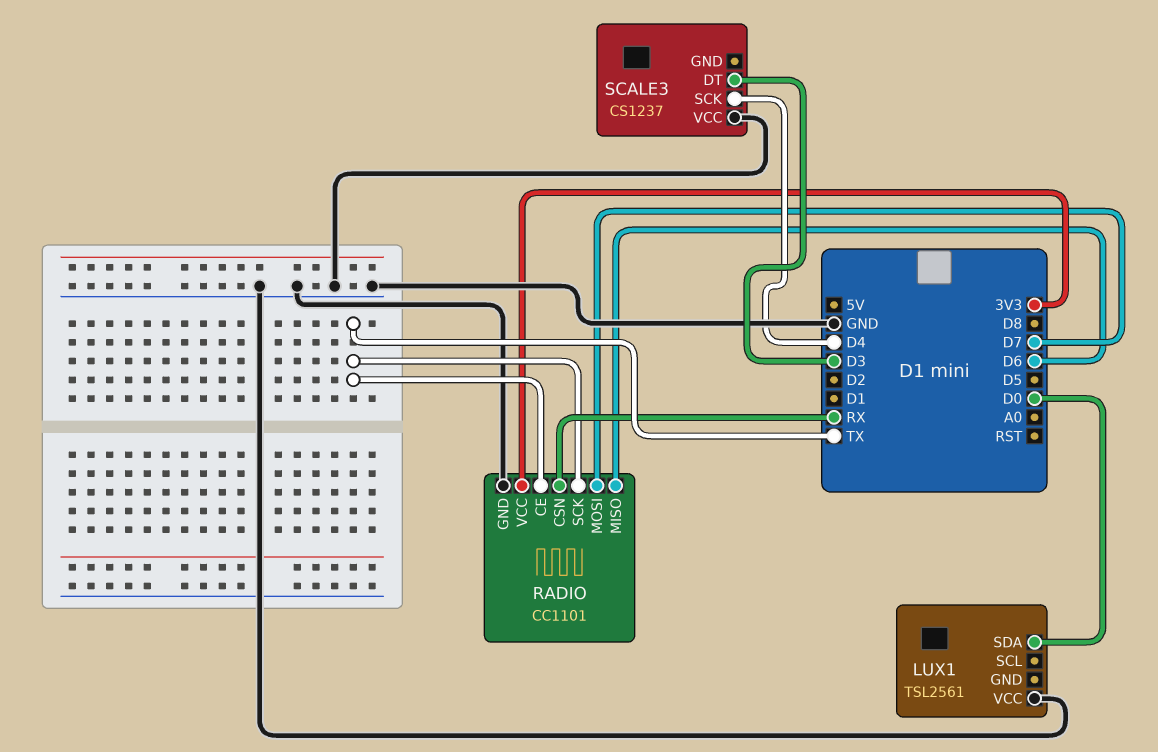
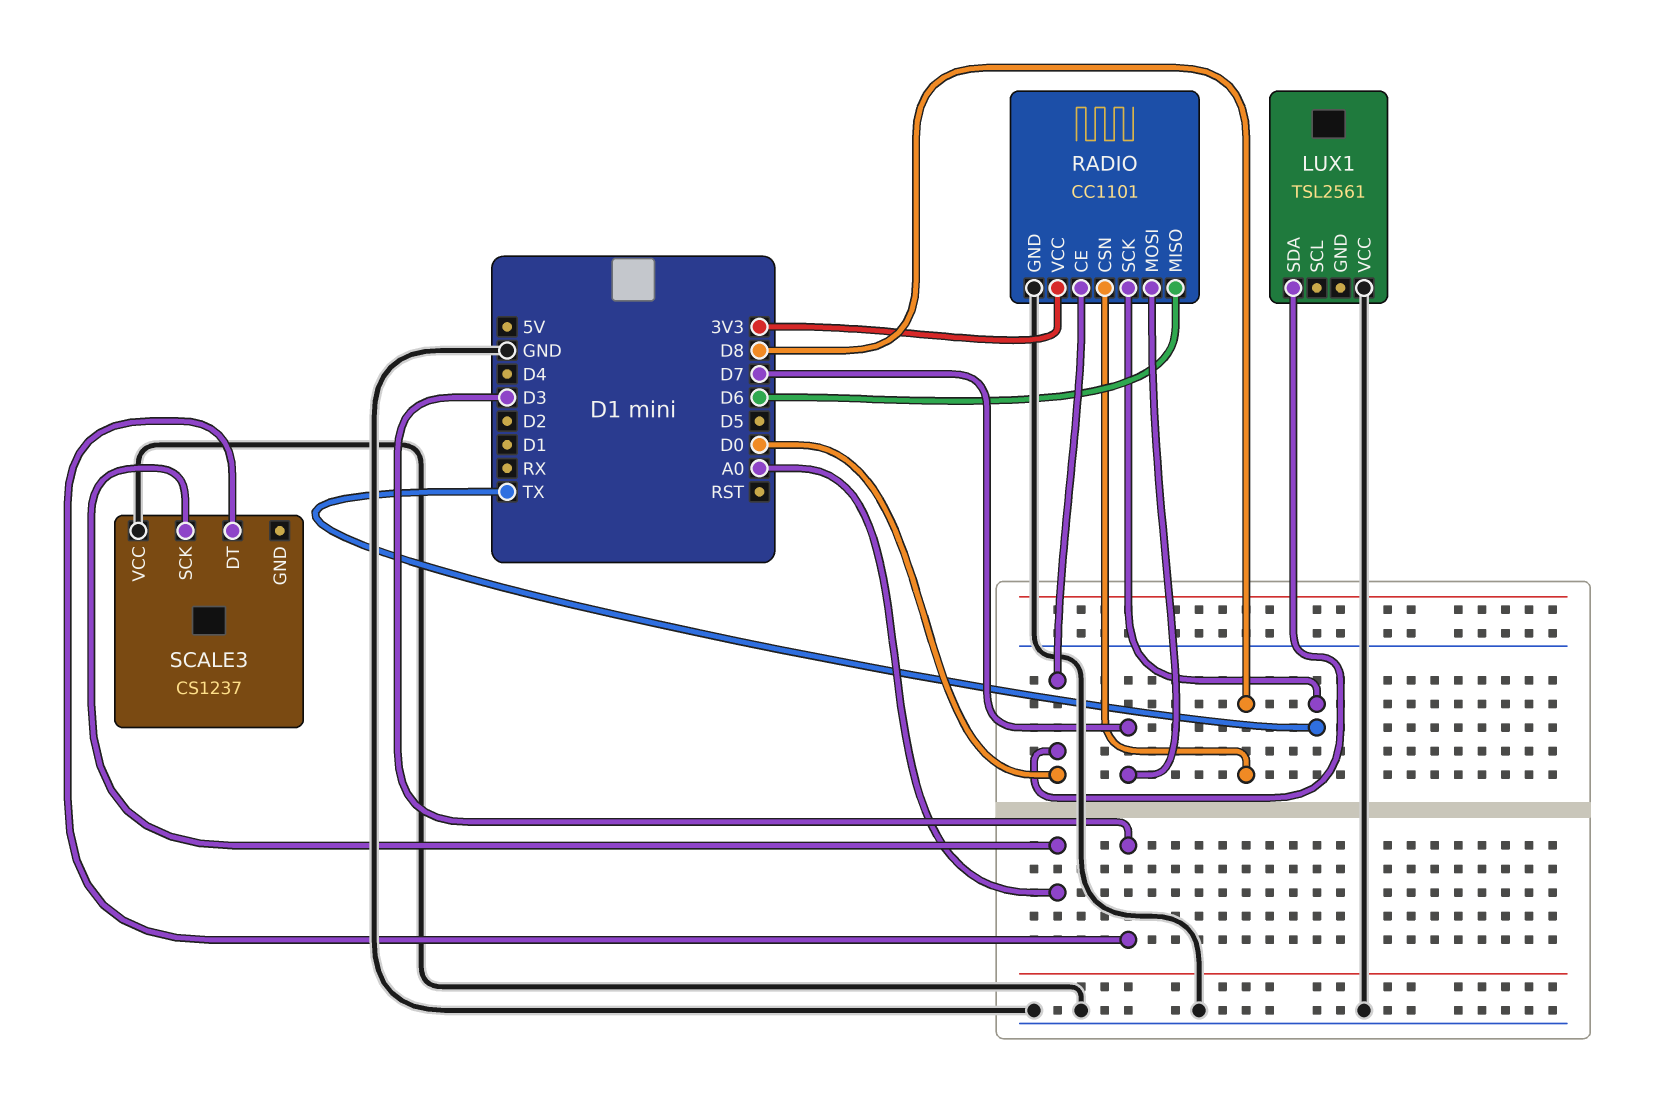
RADIO pin CE: TX -> D0
RADIO pin CSN: RX -> D8
SCALE3 pin SCK: D4 -> A0

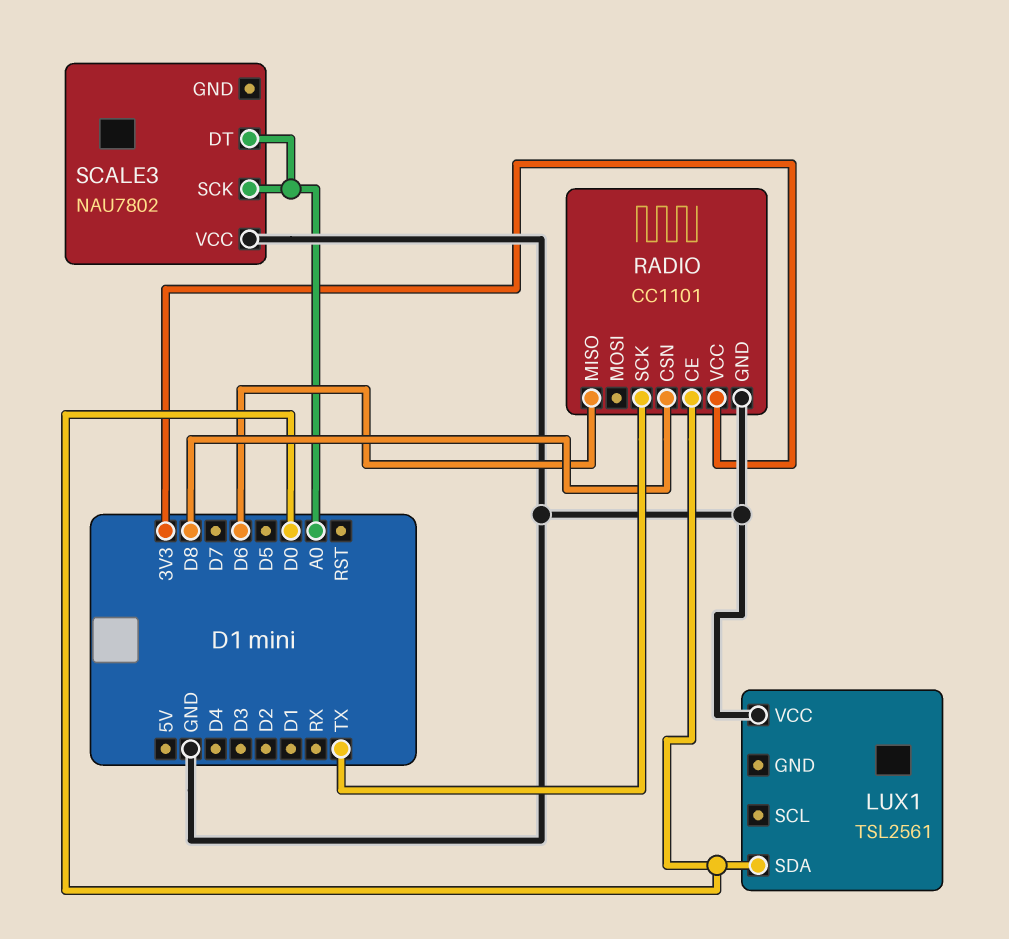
RADIO pin MOSI: D7 -> none
SCALE3: CS1237 -> NAU7802
SCALE3 pin DT: D3 -> A0

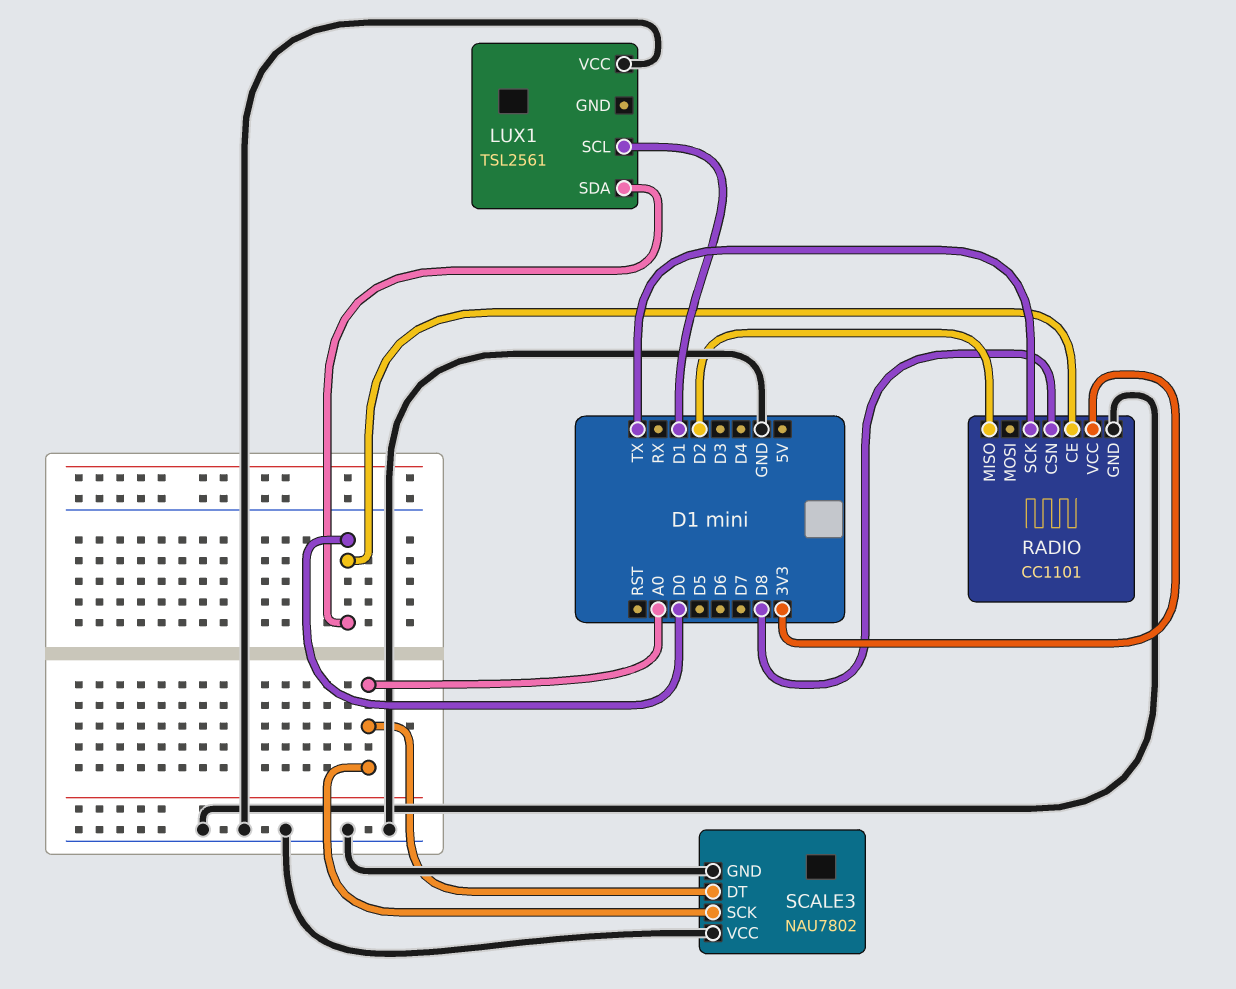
LUX1 pin SCL: none -> D1
RADIO pin MISO: D6 -> D2
SCALE3 pin GND: none -> GND

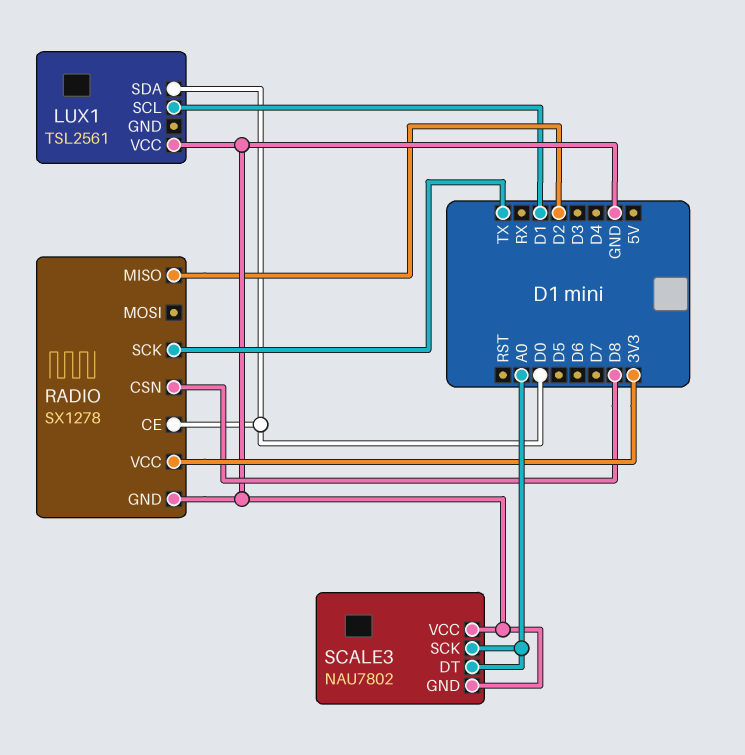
RADIO: CC1101 -> SX1278

